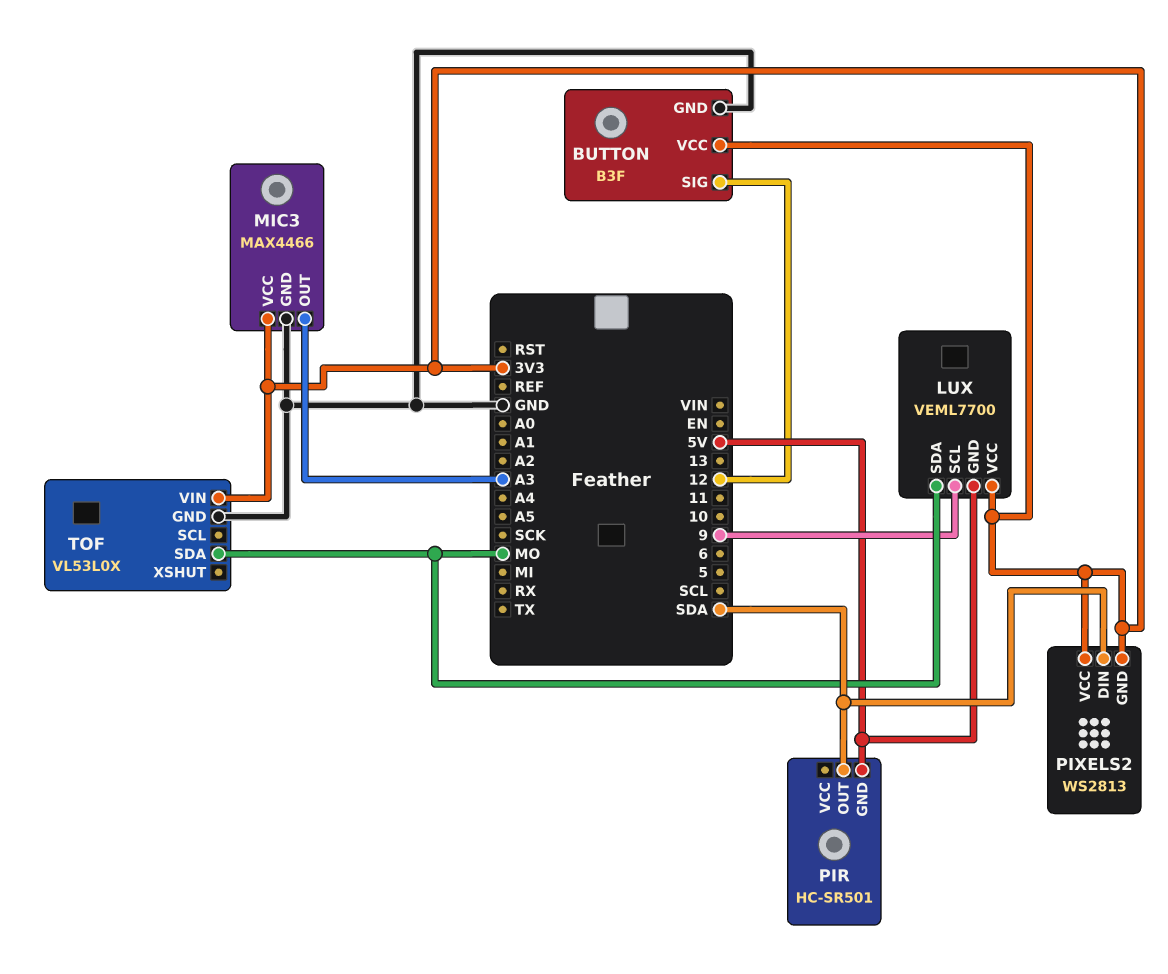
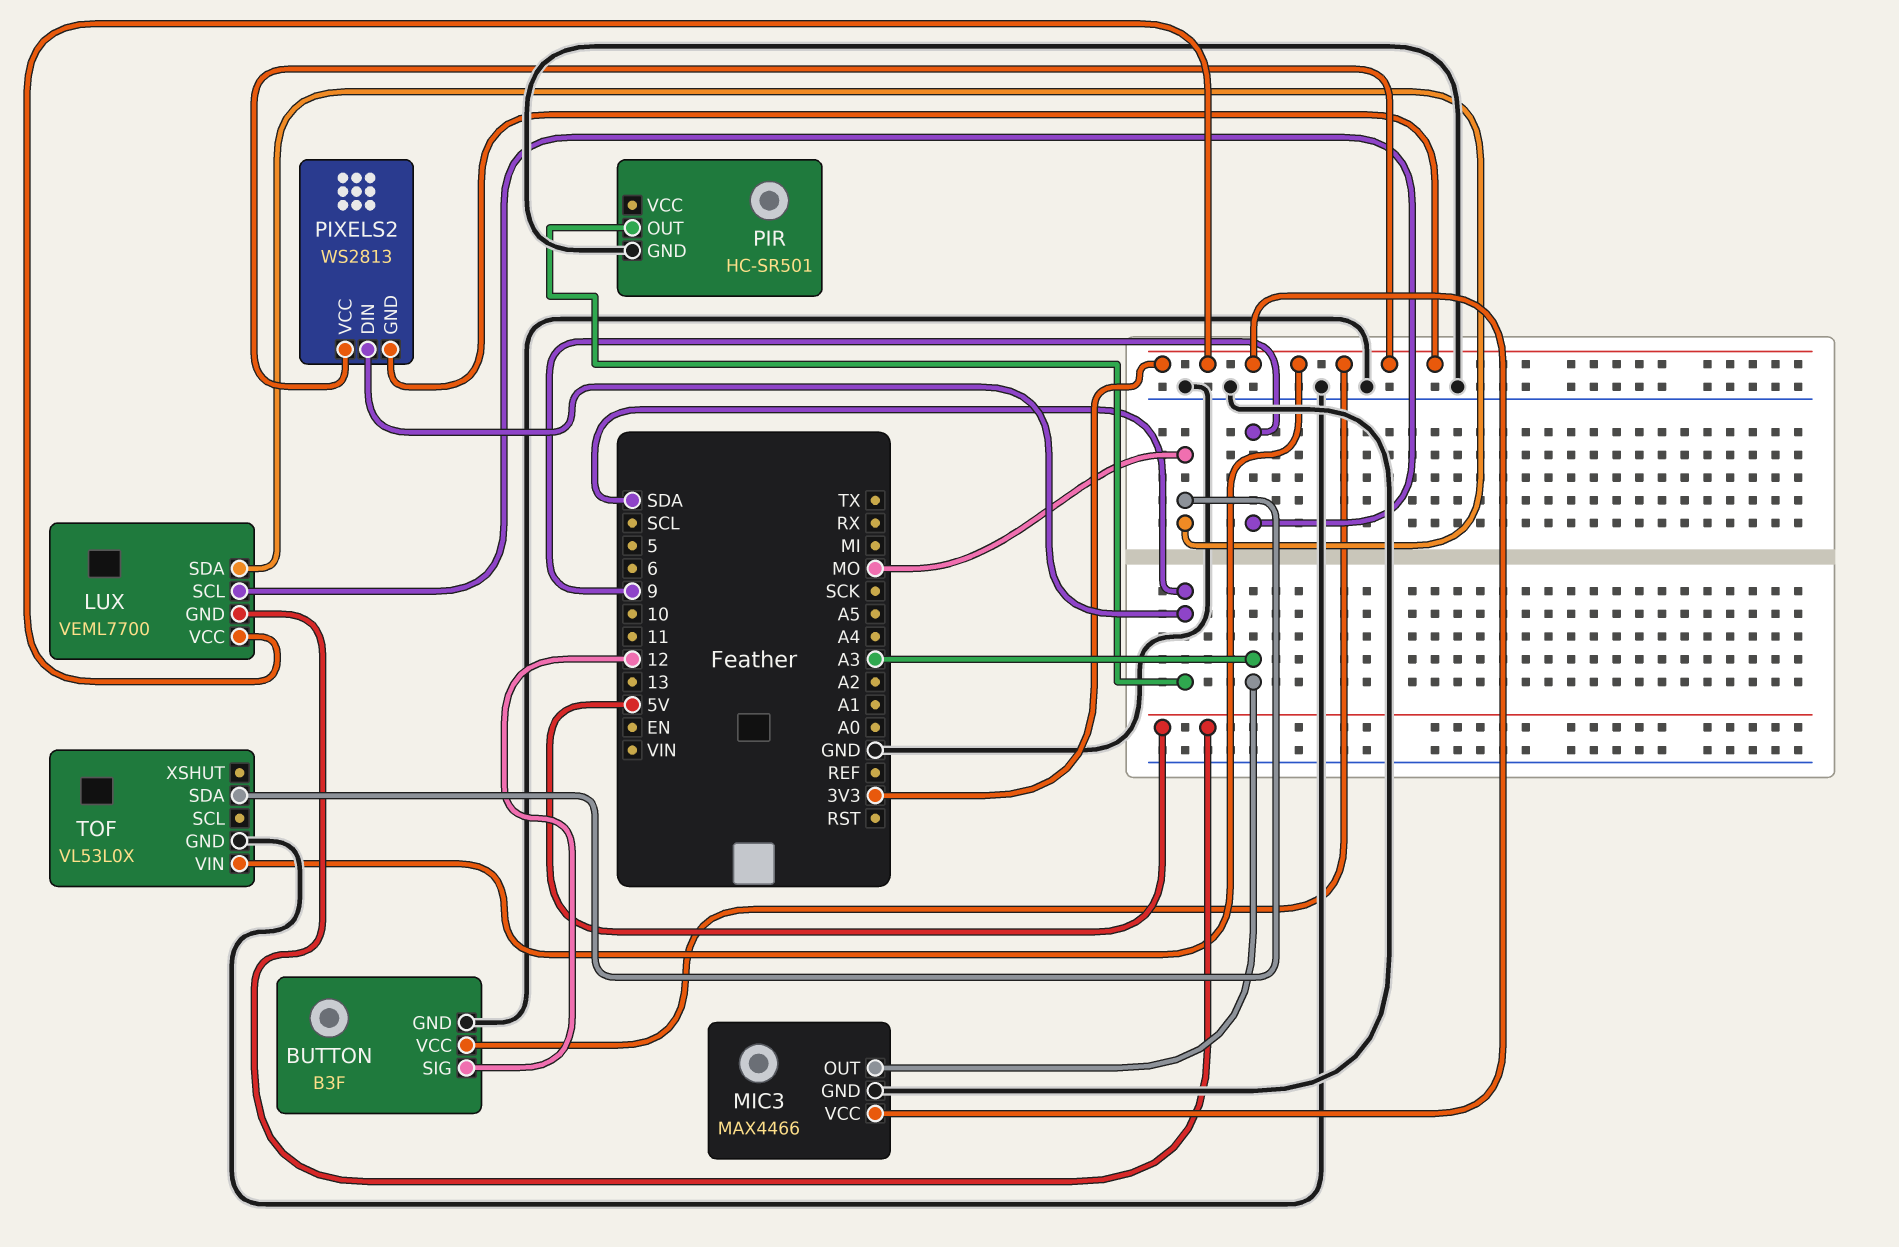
PIR pin GND: 5V -> GND

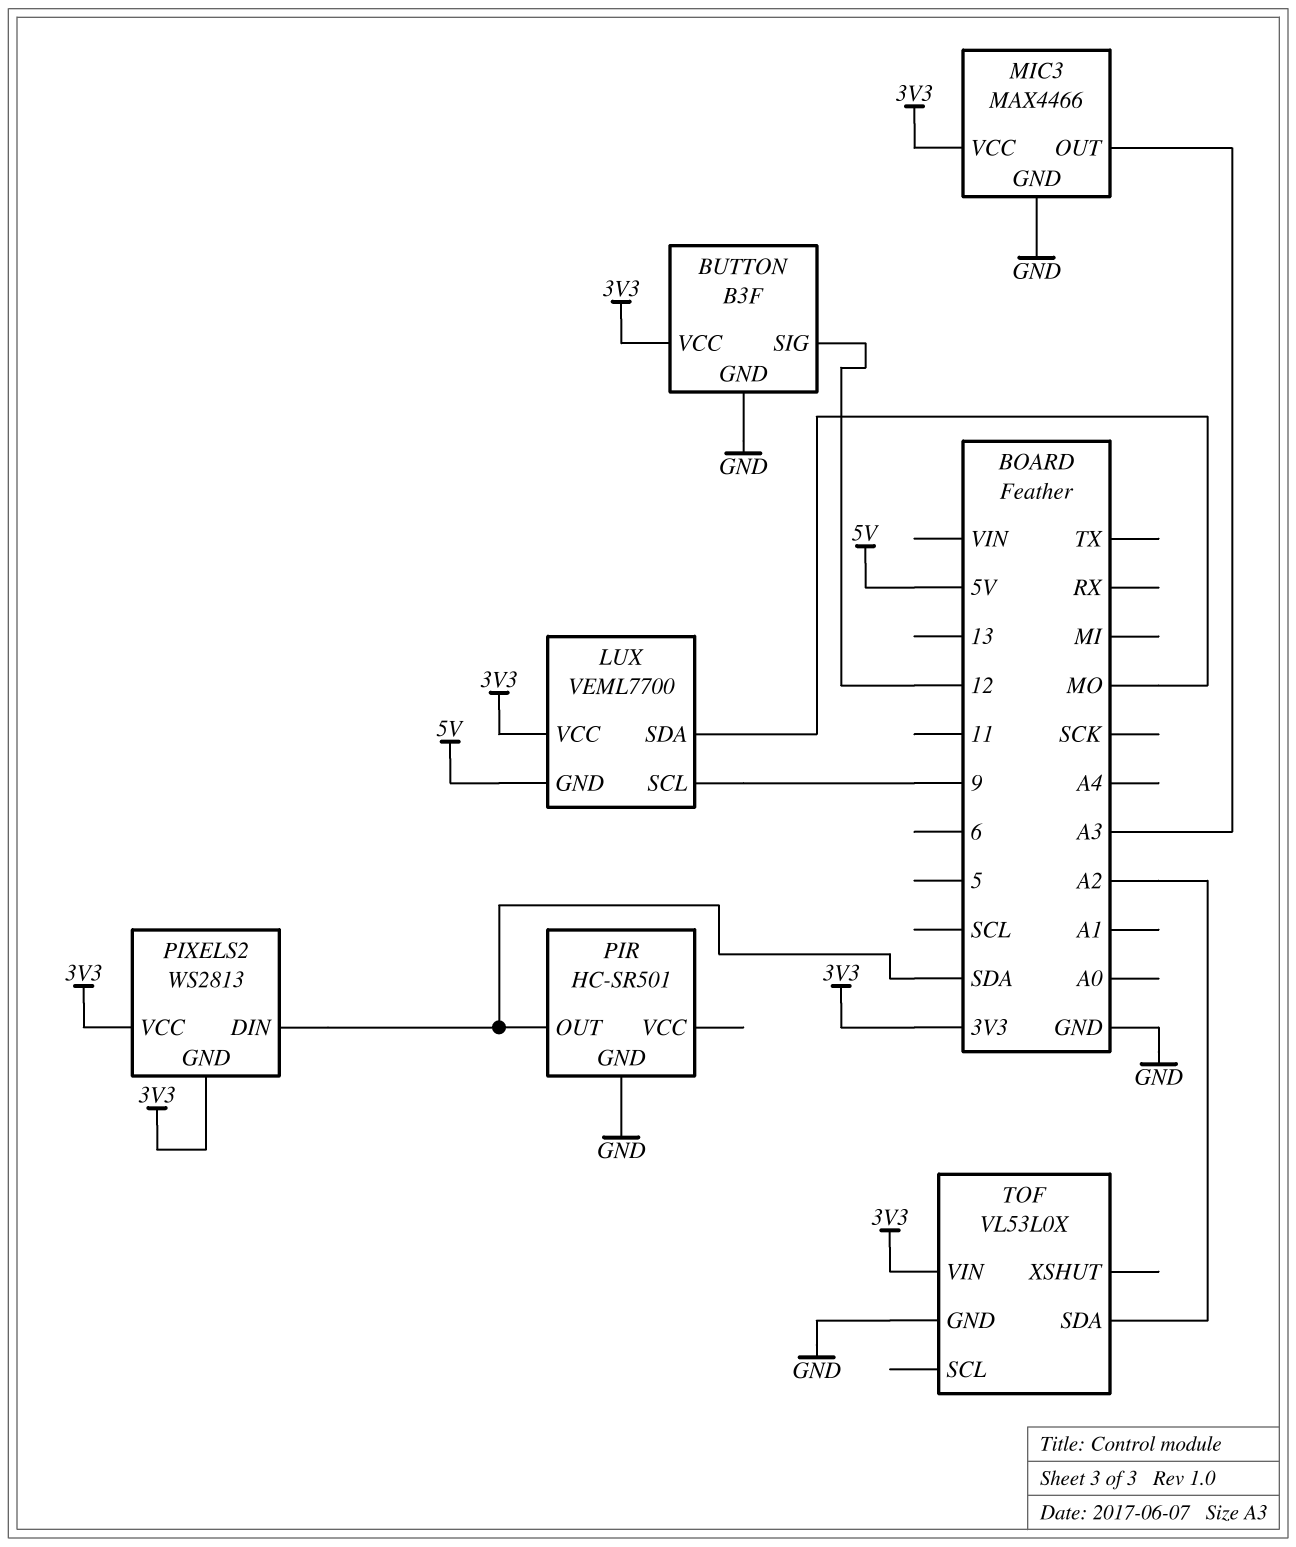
TOF pin SDA: MO -> A2

